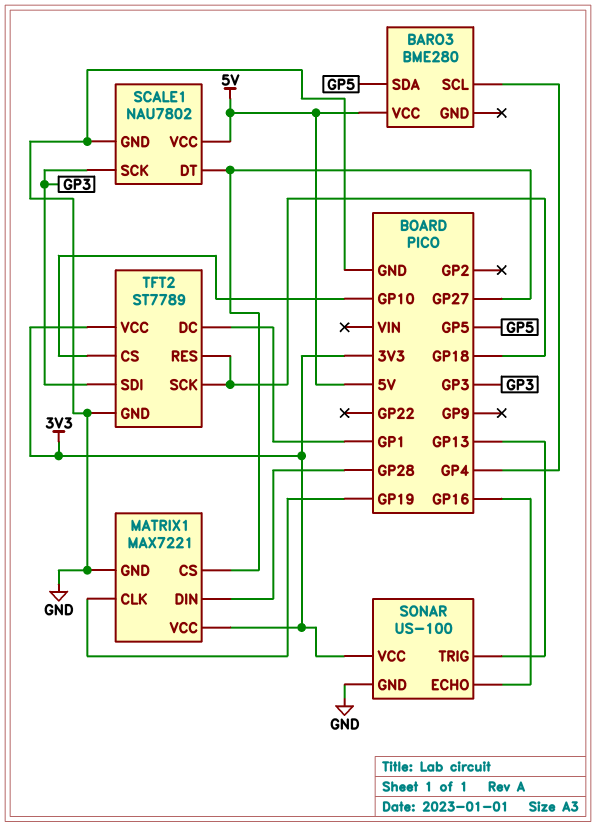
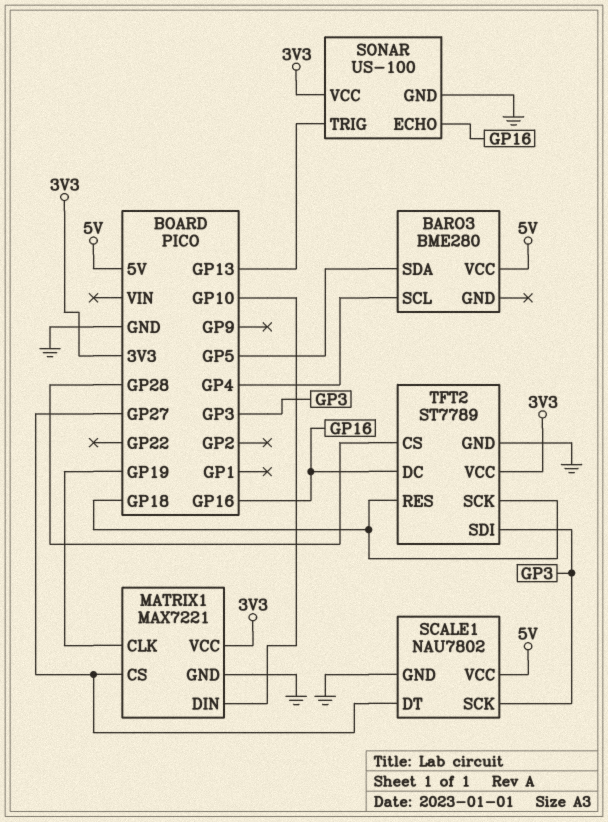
MATRIX1 pin DIN: GP28 -> GP10
TFT2 pin CS: GP10 -> GP28
TFT2 pin DC: GP1 -> GP16

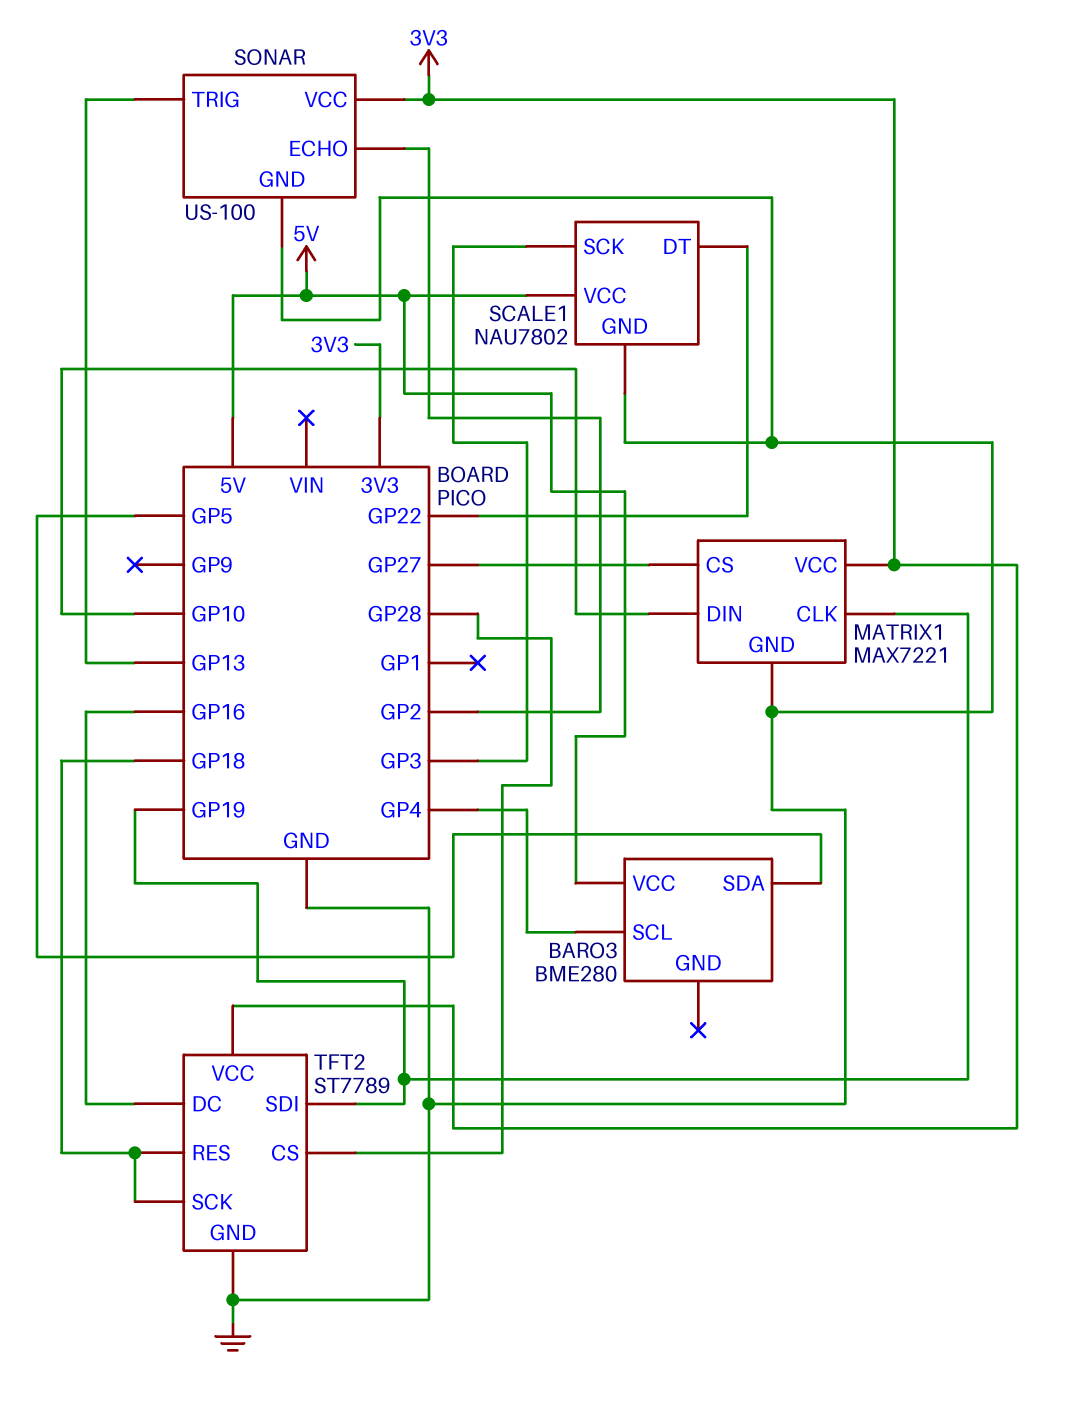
SCALE1 pin DT: GP27 -> GP22
SONAR pin ECHO: GP16 -> GP2
TFT2 pin SDI: GP3 -> GP19

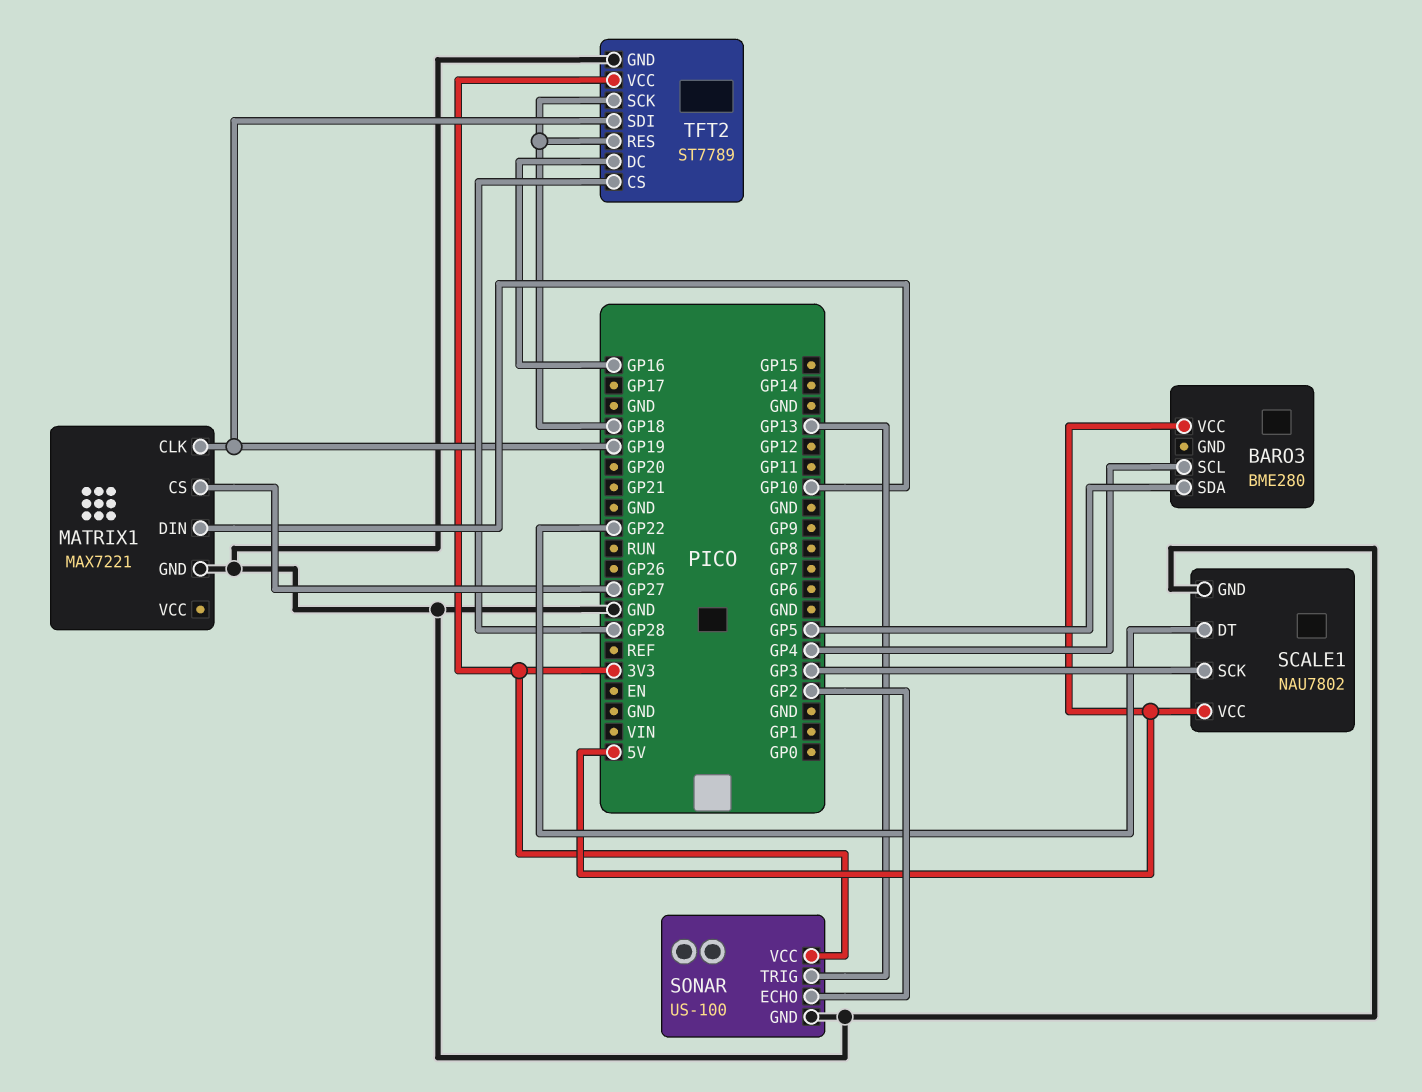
MATRIX1 pin VCC: 3V3 -> none

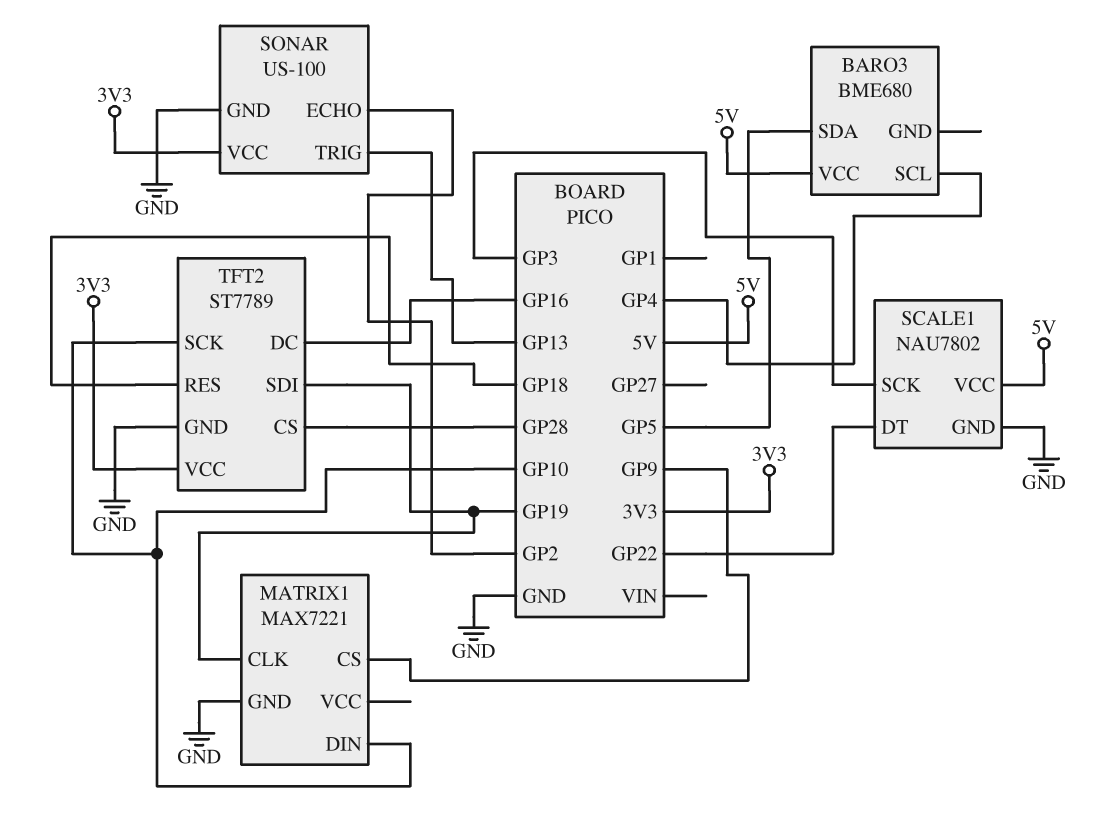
BARO3: BME280 -> BME680
MATRIX1 pin CS: GP27 -> GP9
TFT2 pin SCK: GP18 -> GP10

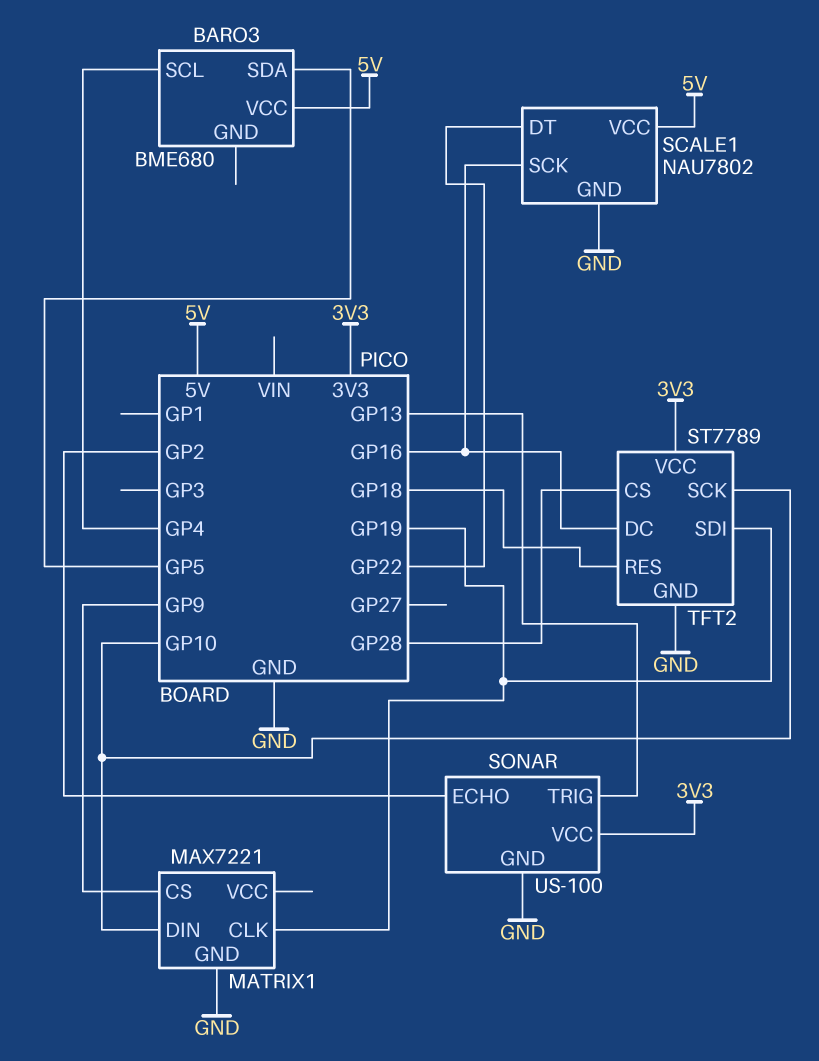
SCALE1 pin SCK: GP3 -> GP16

